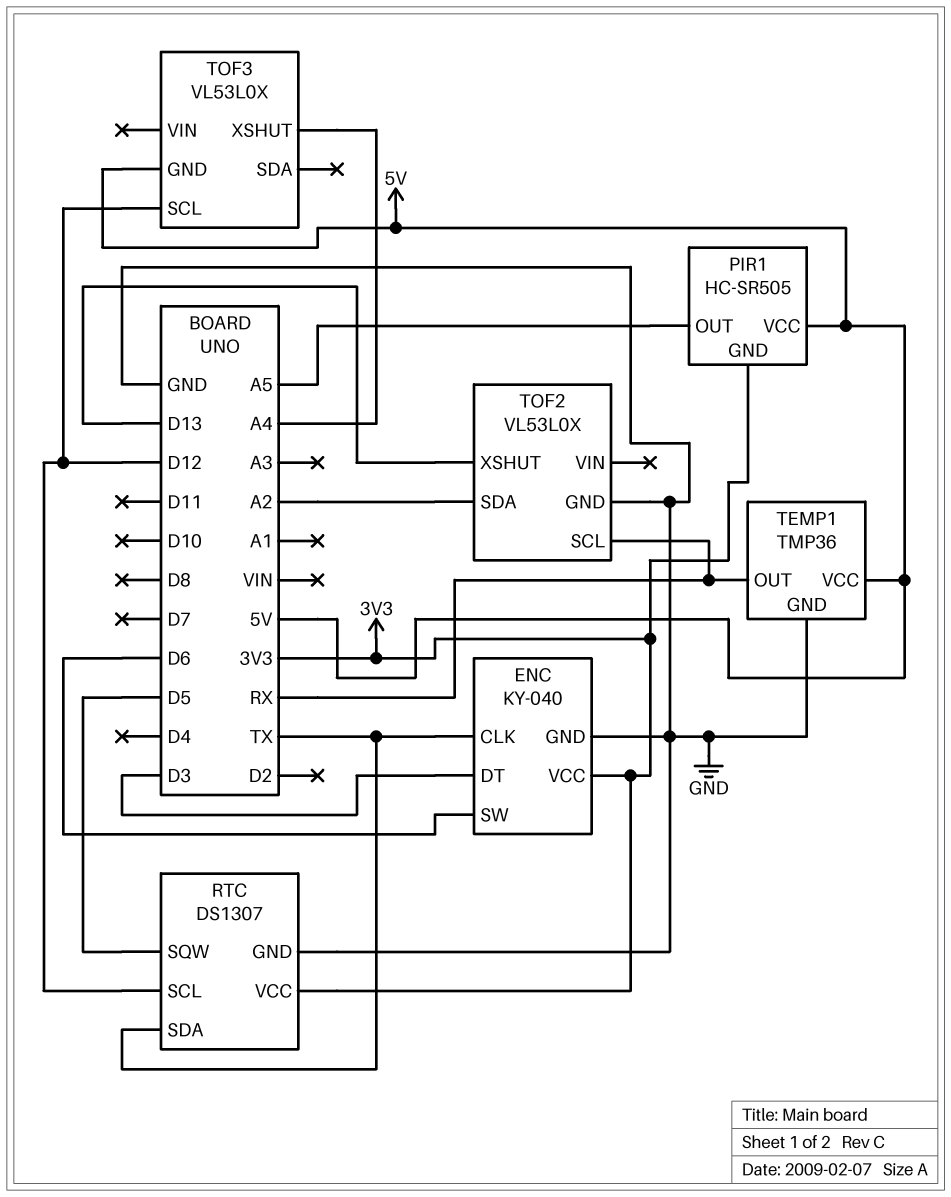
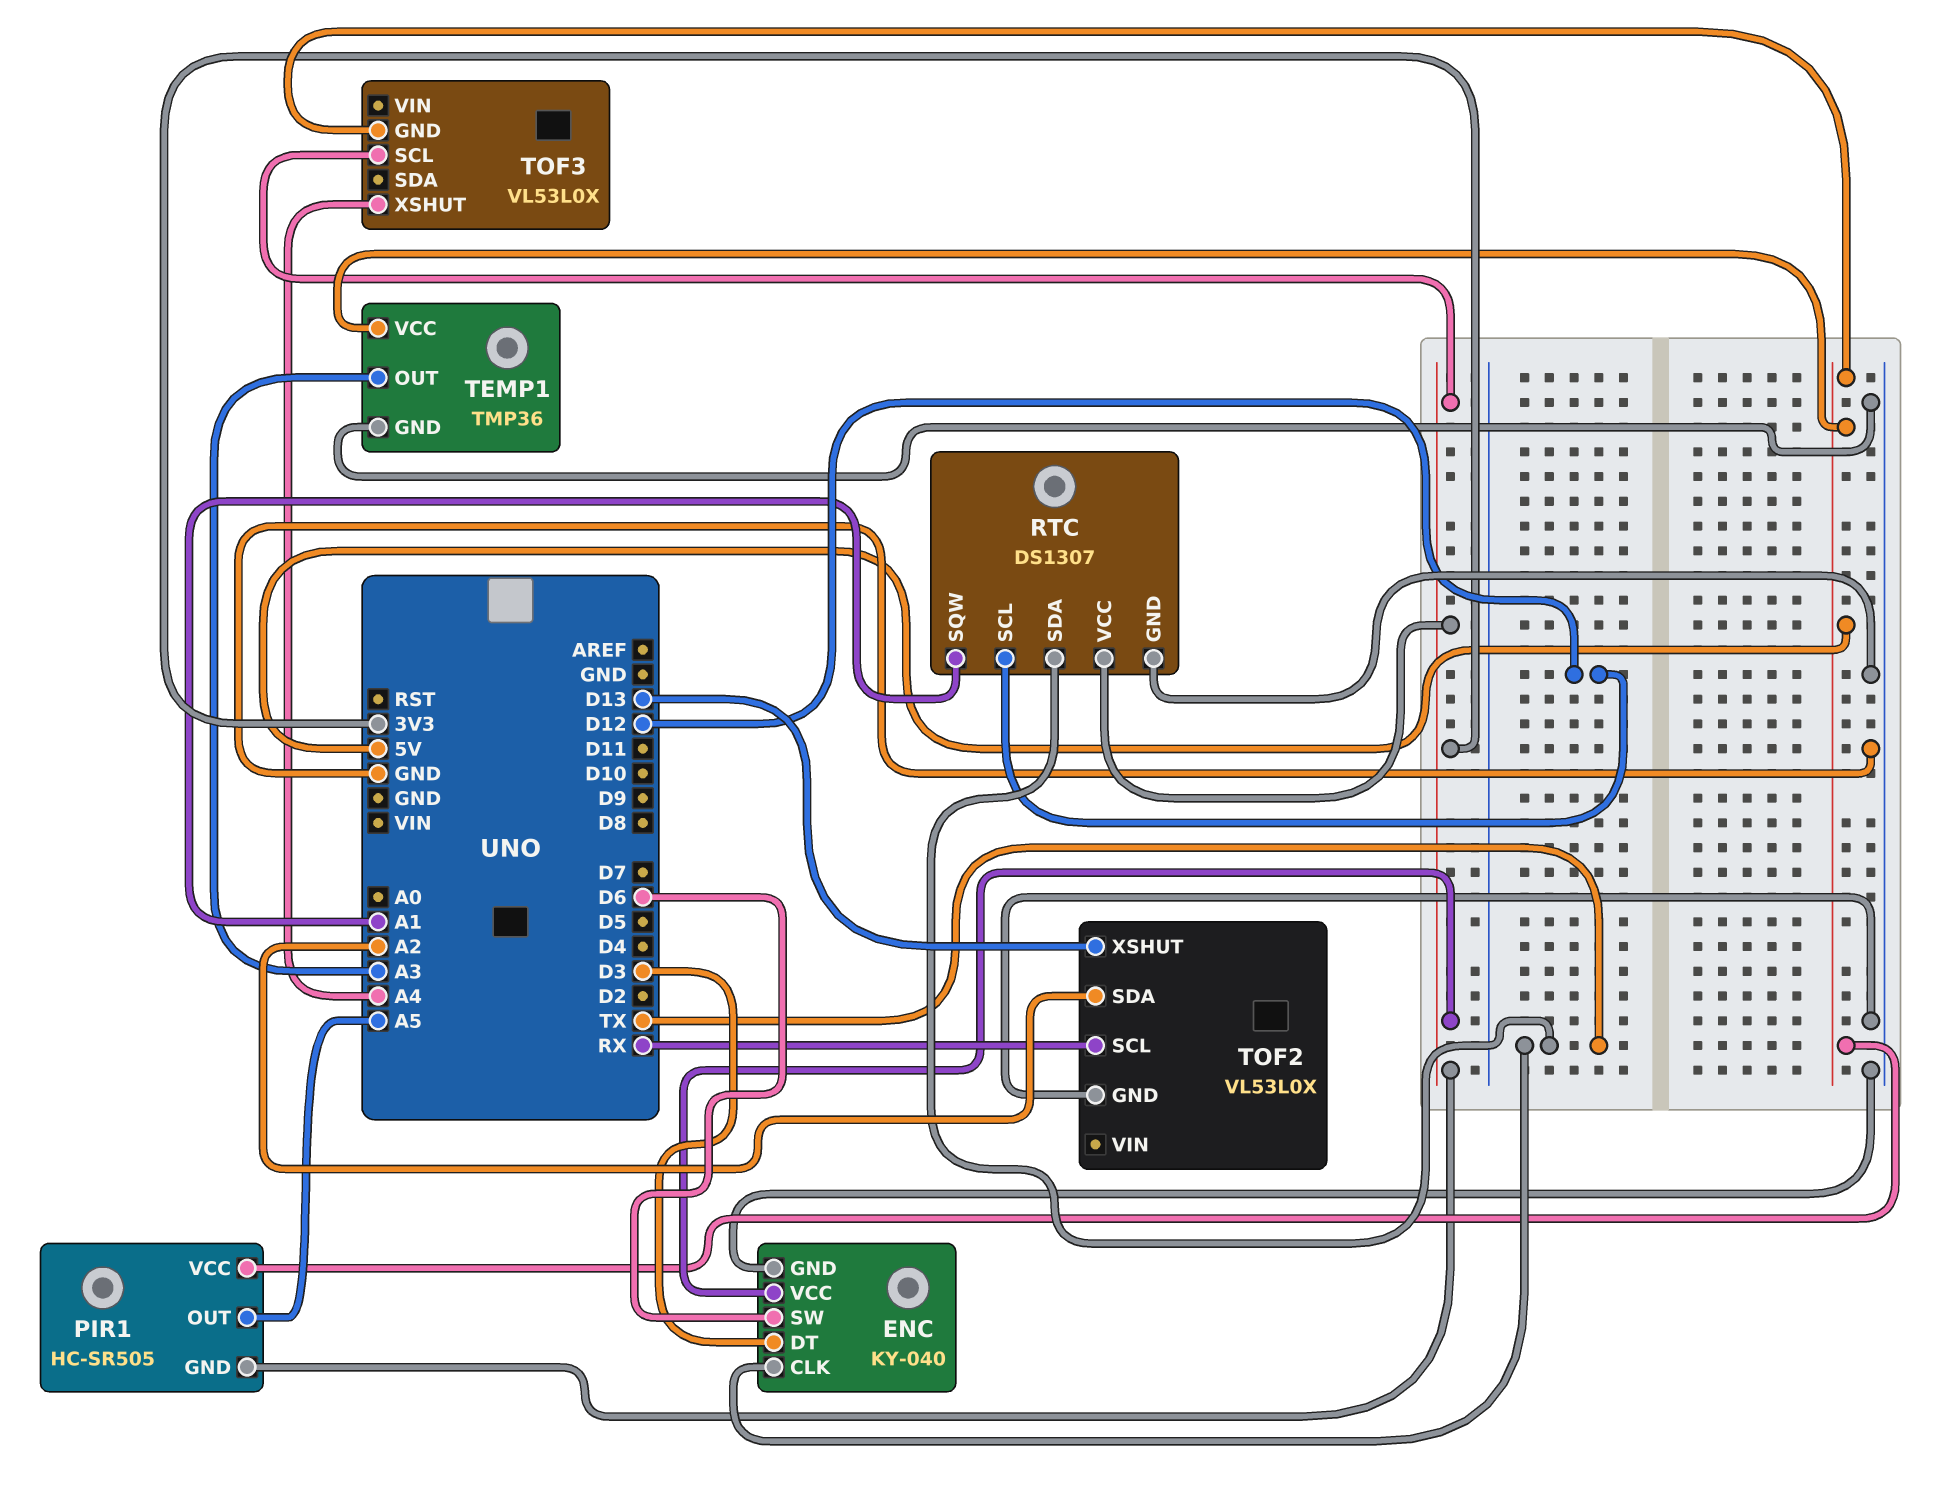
RTC pin SQW: D5 -> A1
TEMP1 pin OUT: RX -> A3
TOF3 pin SCL: D12 -> 3V3

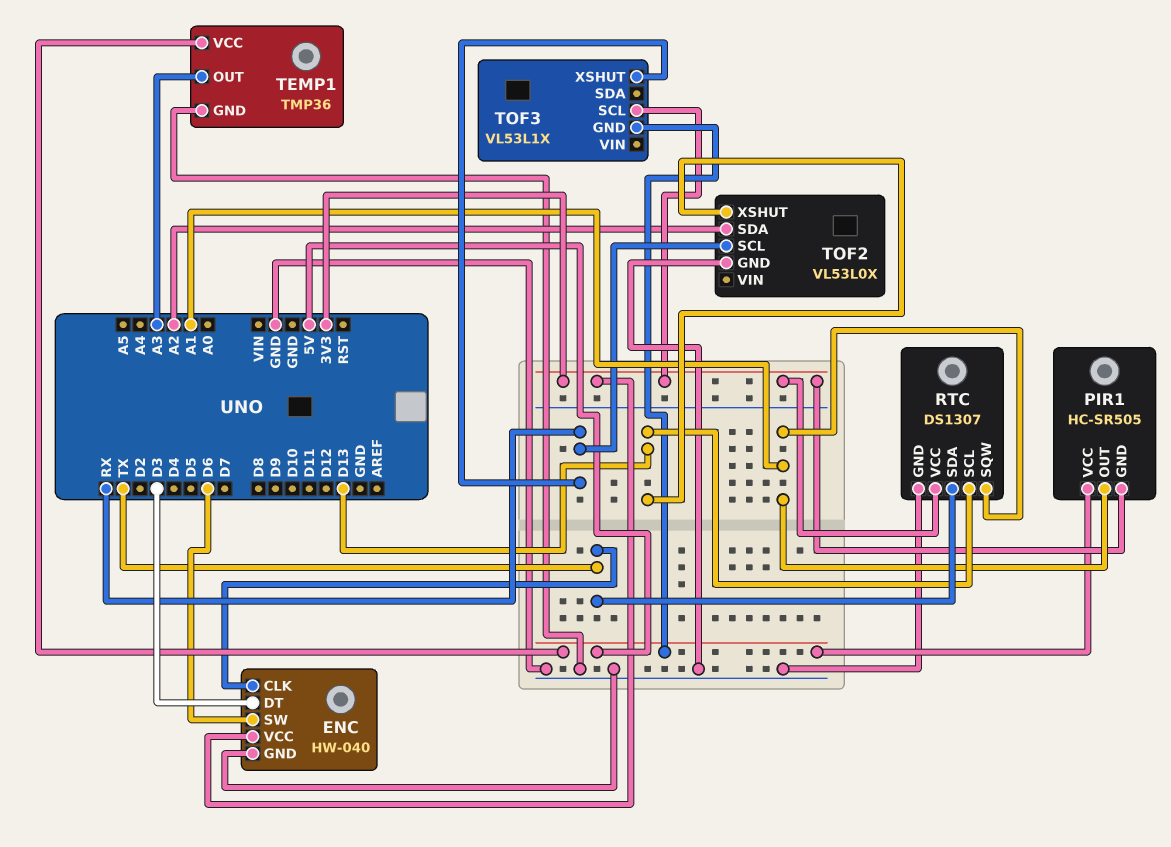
ENC: KY-040 -> HW-040
PIR1 pin OUT: A5 -> A1
RTC pin SCL: D12 -> D13
TOF3: VL53L0X -> VL53L1X
TOF3 pin XSHUT: A4 -> RX

